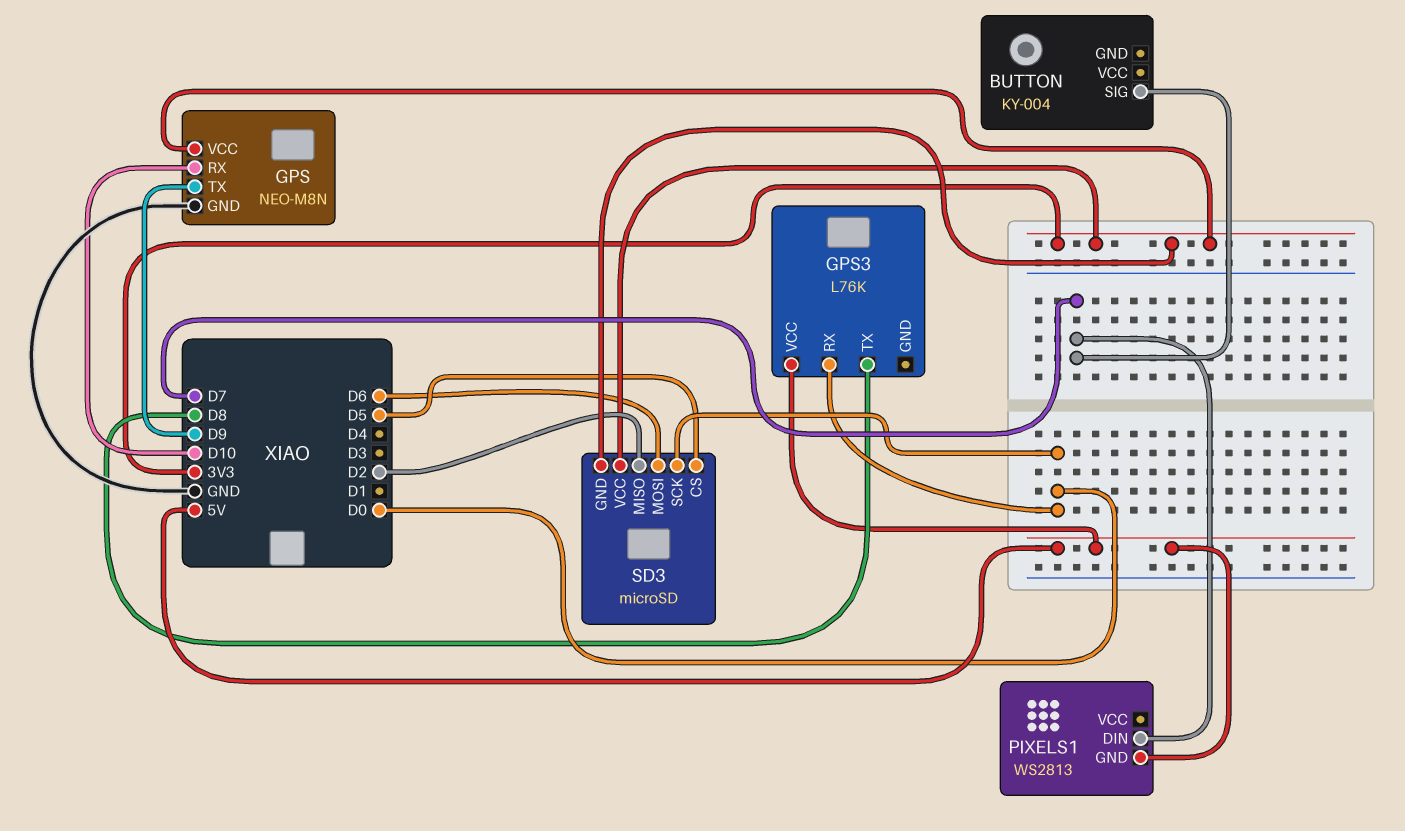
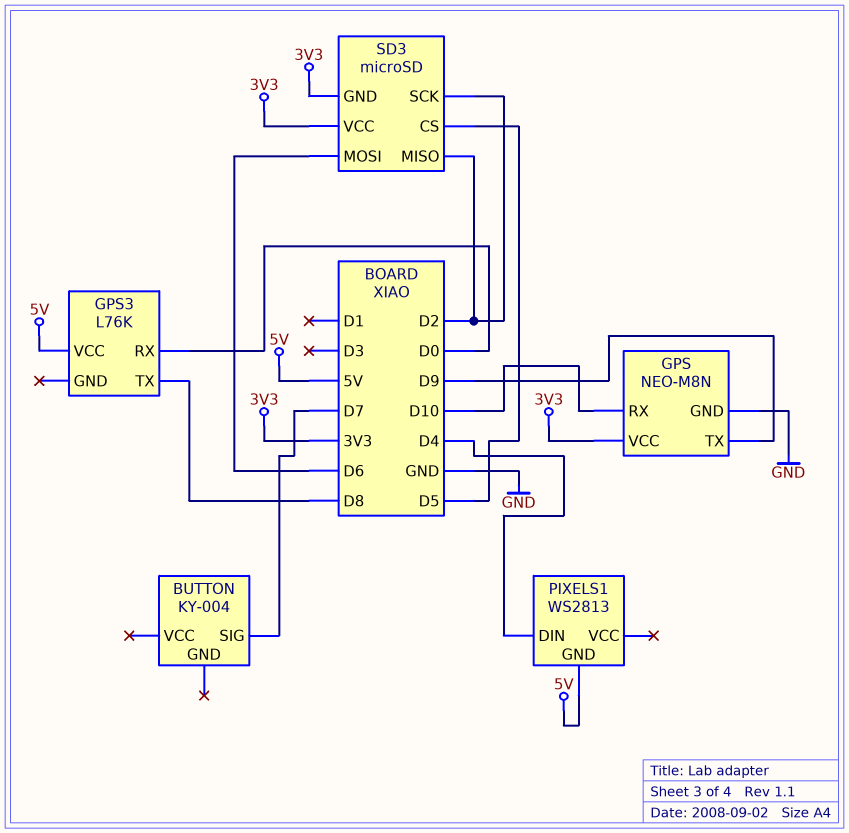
PIXELS1 pin DIN: D7 -> D4
SD3 pin SCK: D0 -> D2

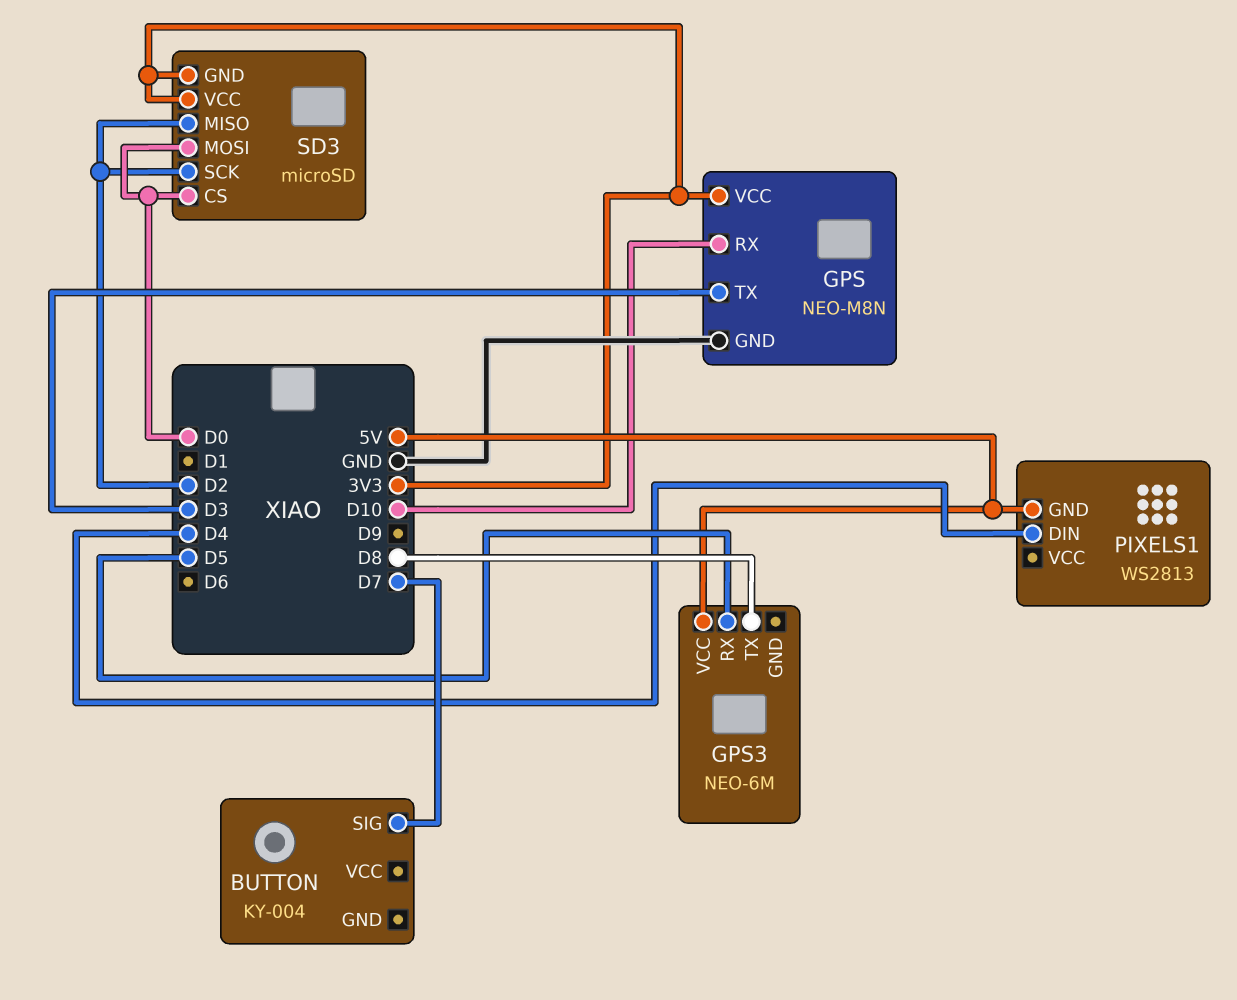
GPS pin TX: D9 -> D3
GPS3: L76K -> NEO-6M
GPS3 pin RX: D0 -> D5
SD3 pin CS: D5 -> D0
SD3 pin MOSI: D6 -> D0

